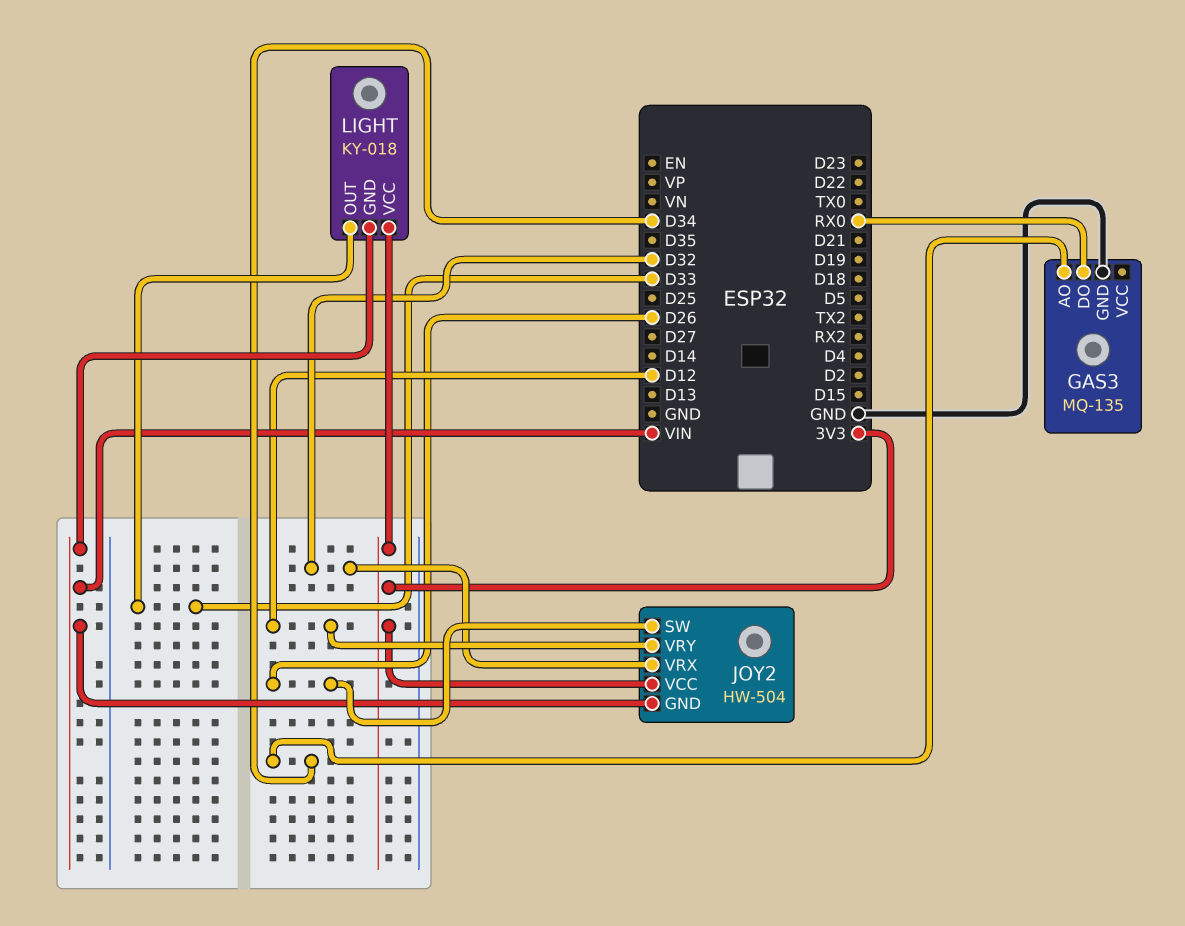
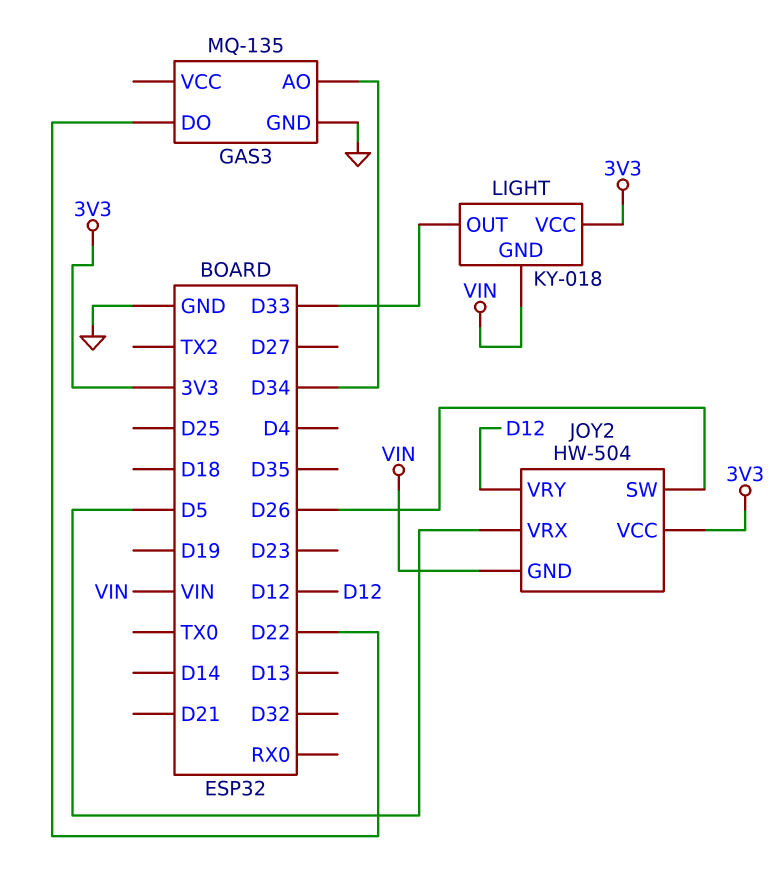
GAS3 pin DO: RX0 -> D22
JOY2 pin VRX: D32 -> D5

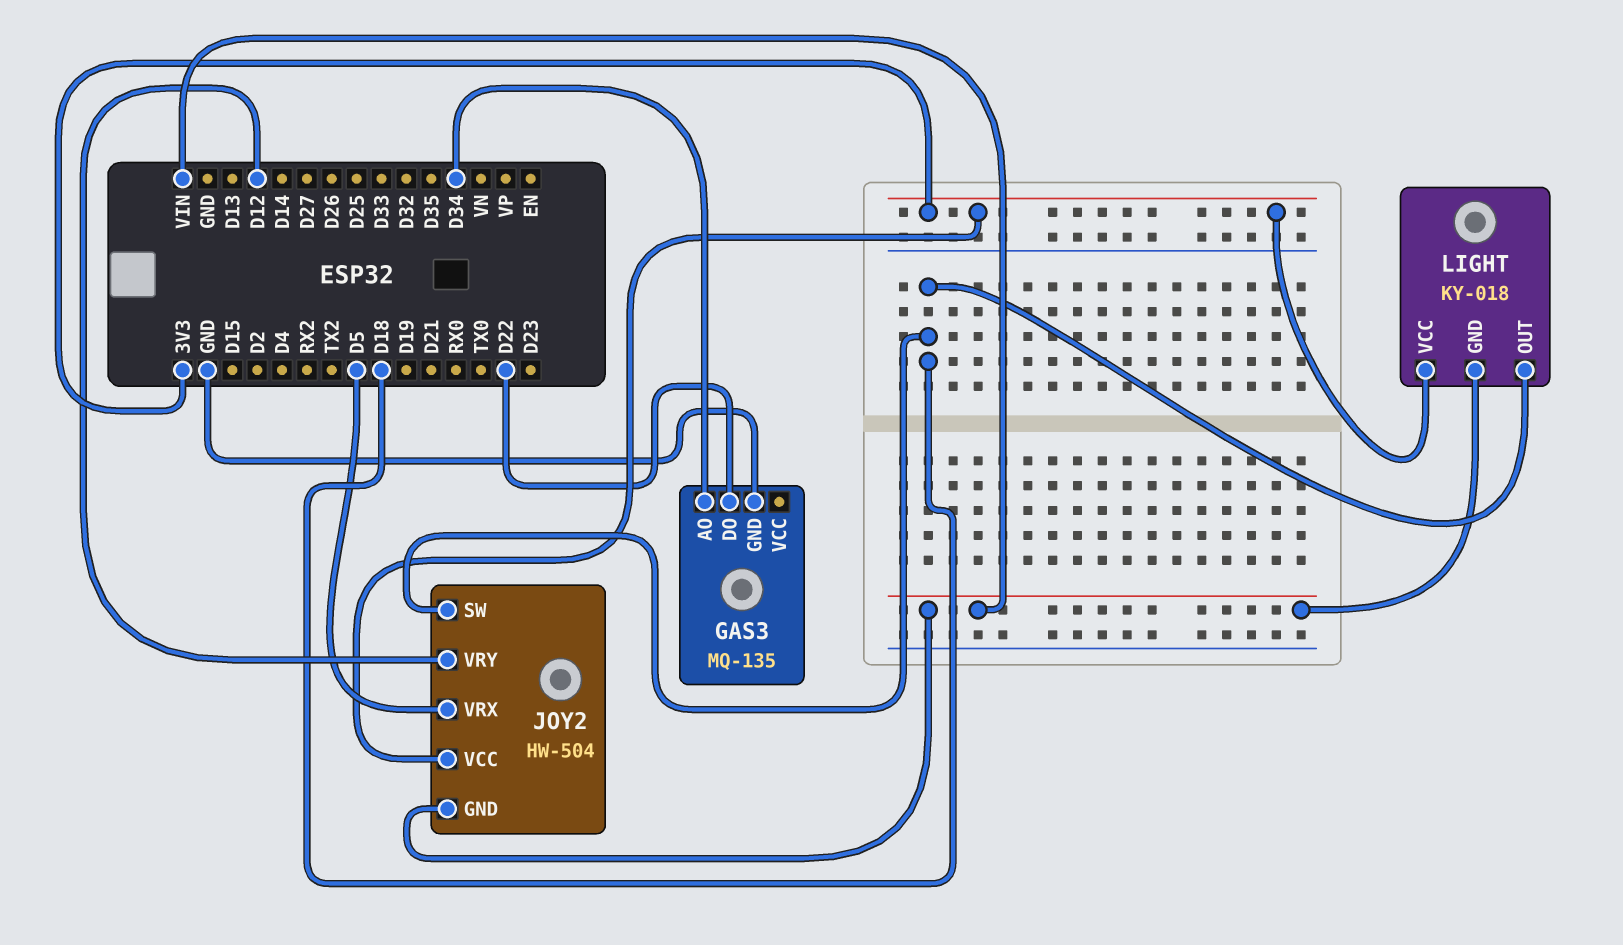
JOY2 pin SW: D26 -> D18
LIGHT pin OUT: D33 -> D18

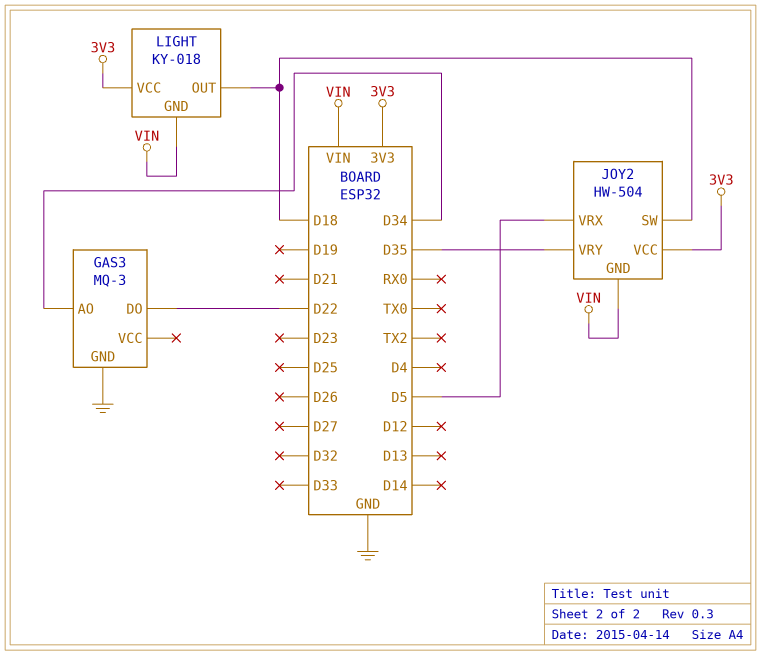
GAS3: MQ-135 -> MQ-3
JOY2 pin VRY: D12 -> D35

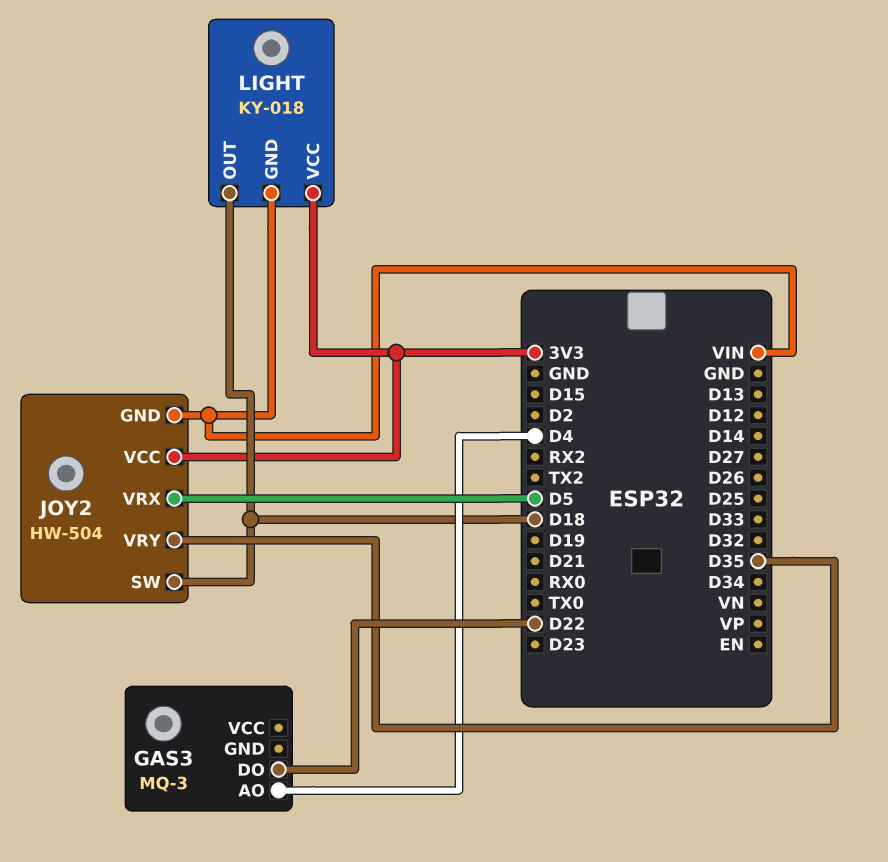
GAS3 pin AO: D34 -> D4
GAS3 pin GND: GND -> none

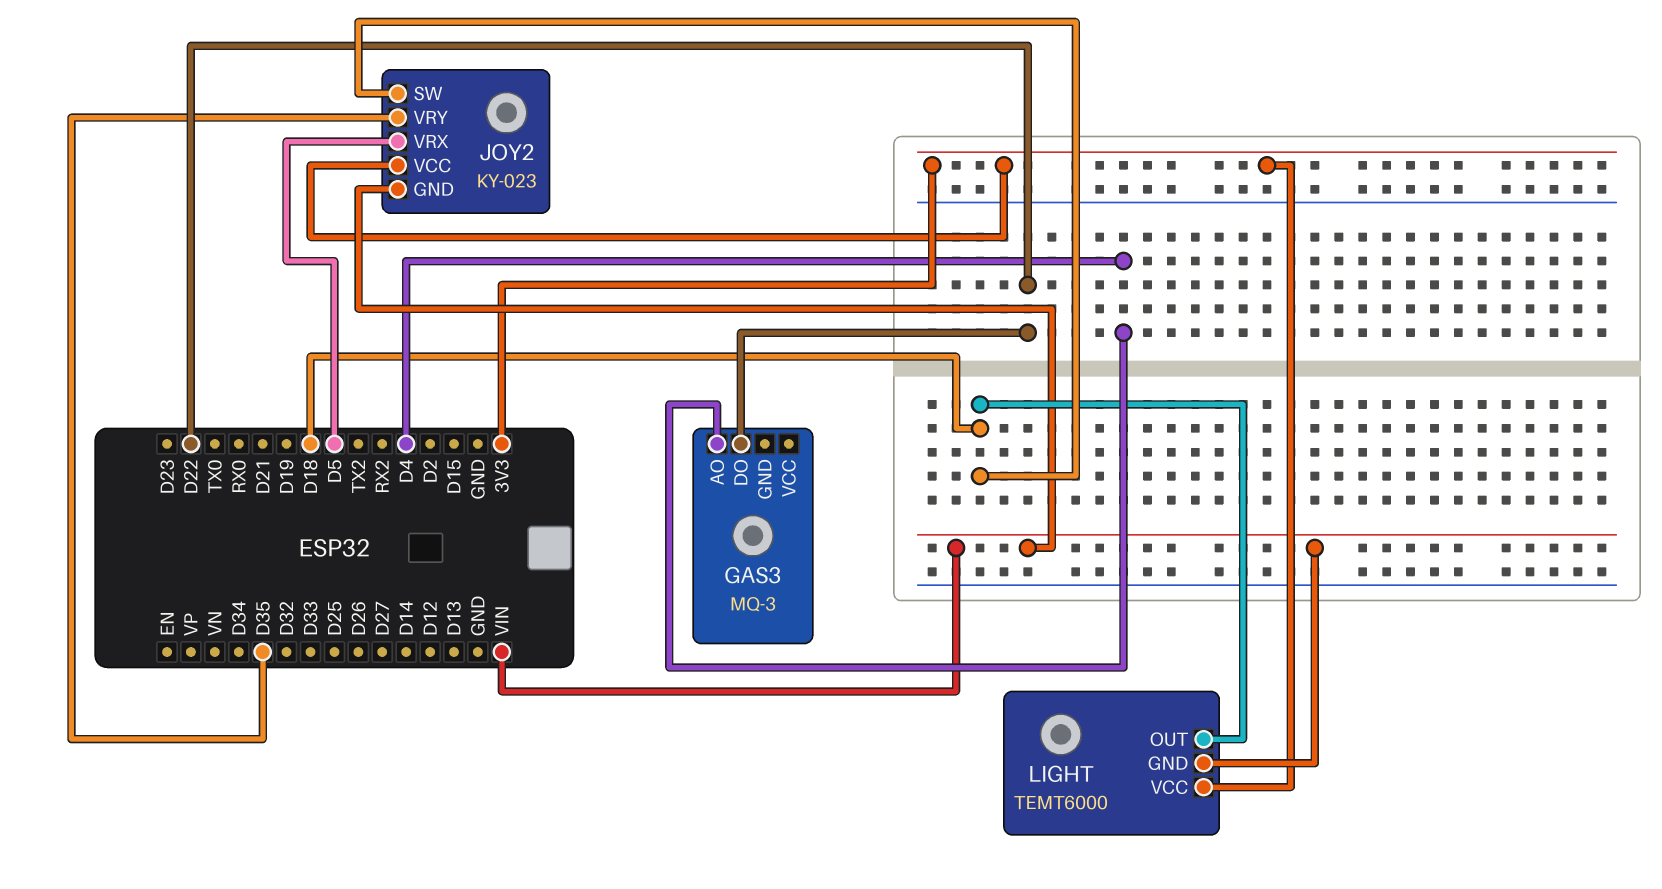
JOY2: HW-504 -> KY-023
LIGHT: KY-018 -> TEMT6000

